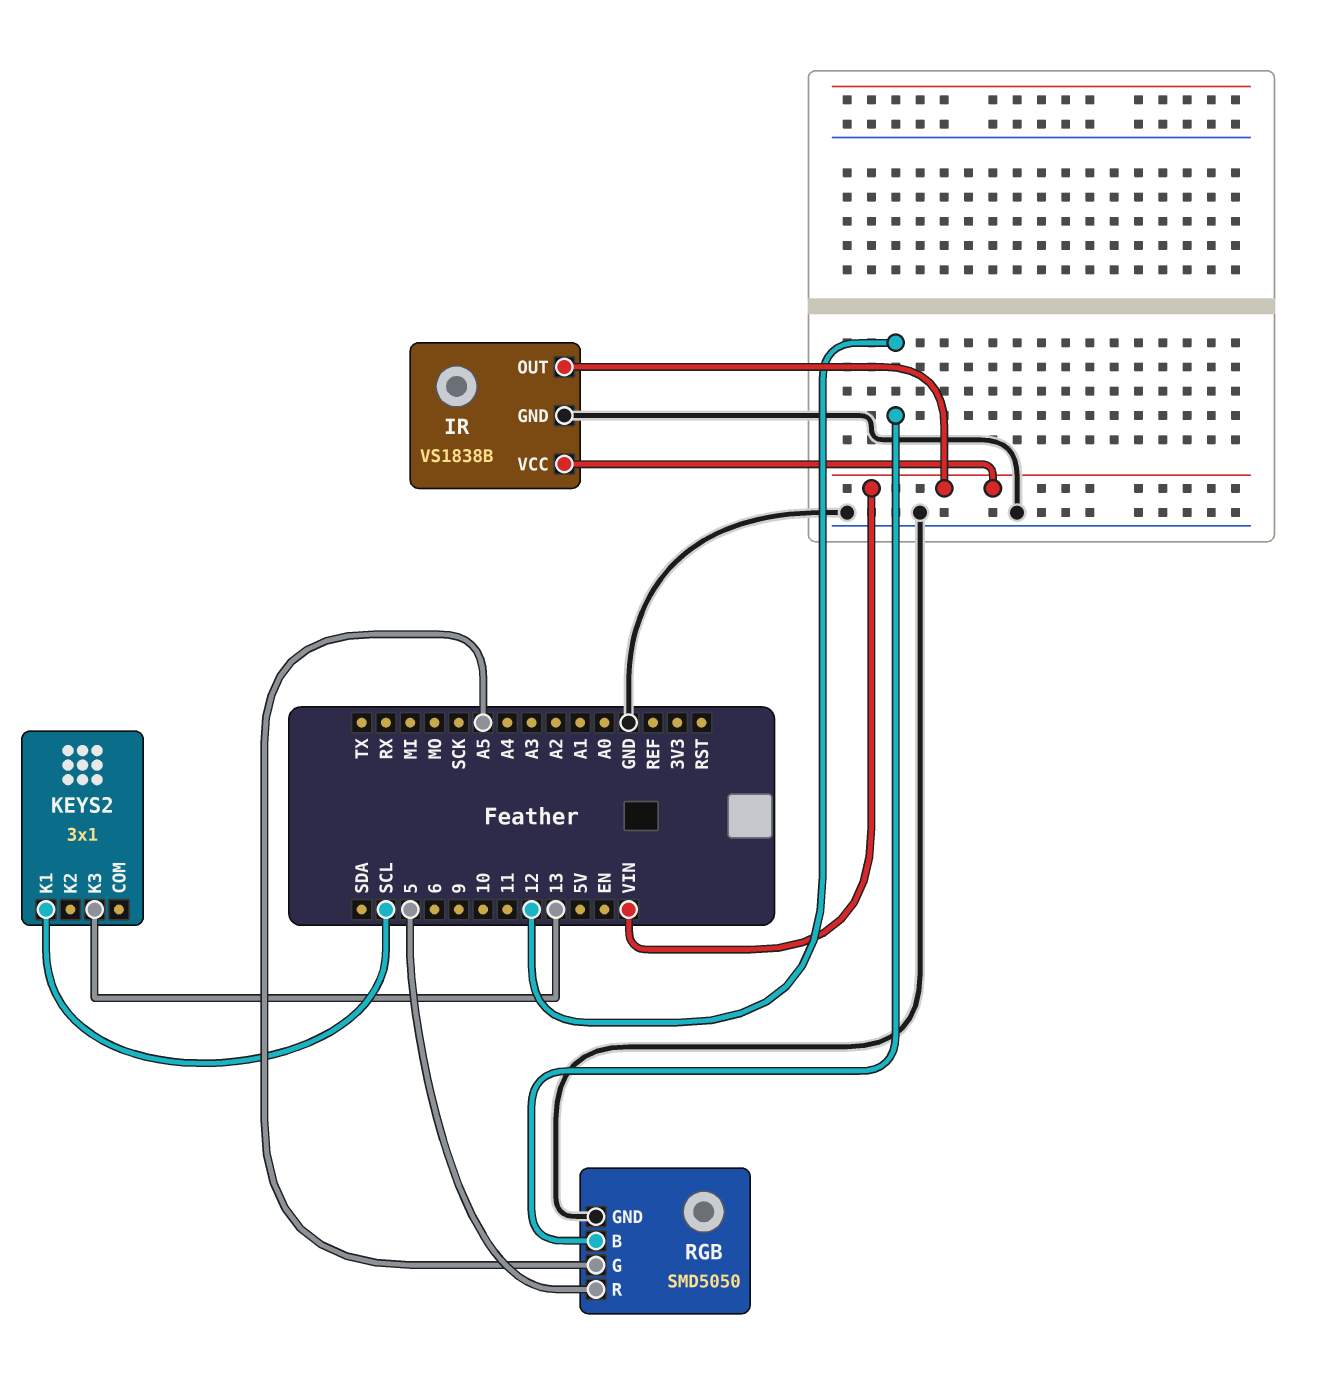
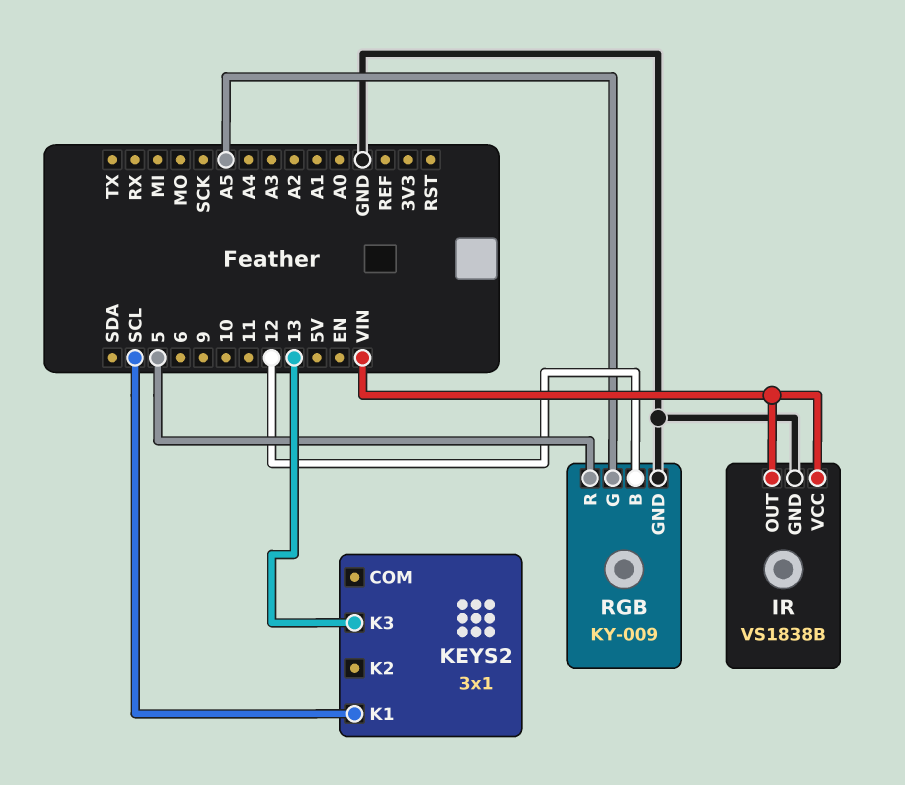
RGB: SMD5050 -> KY-009

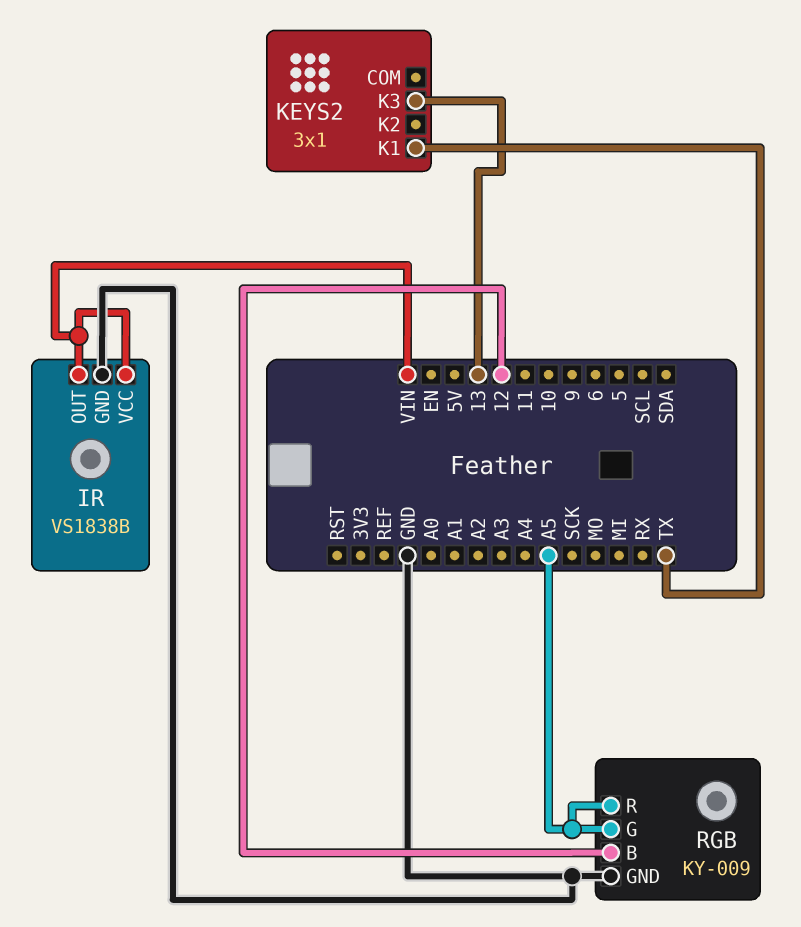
KEYS2 pin K1: SCL -> TX
RGB pin R: 5 -> A5

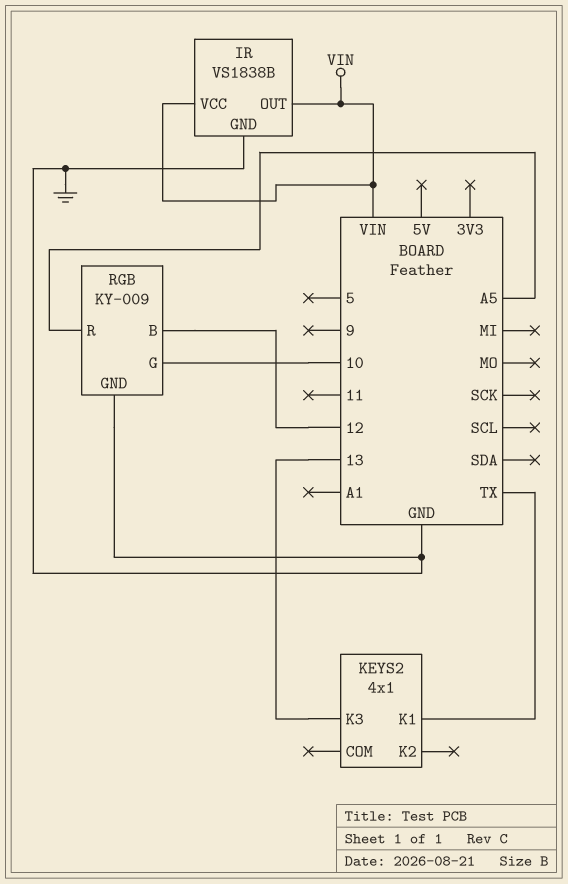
KEYS2: 3x1 -> 4x1
RGB pin G: A5 -> 10

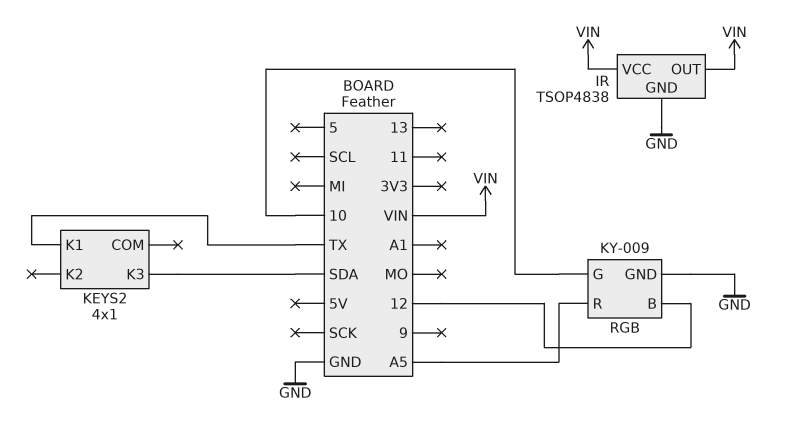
IR: VS1838B -> TSOP4838
KEYS2 pin K3: 13 -> SDA

